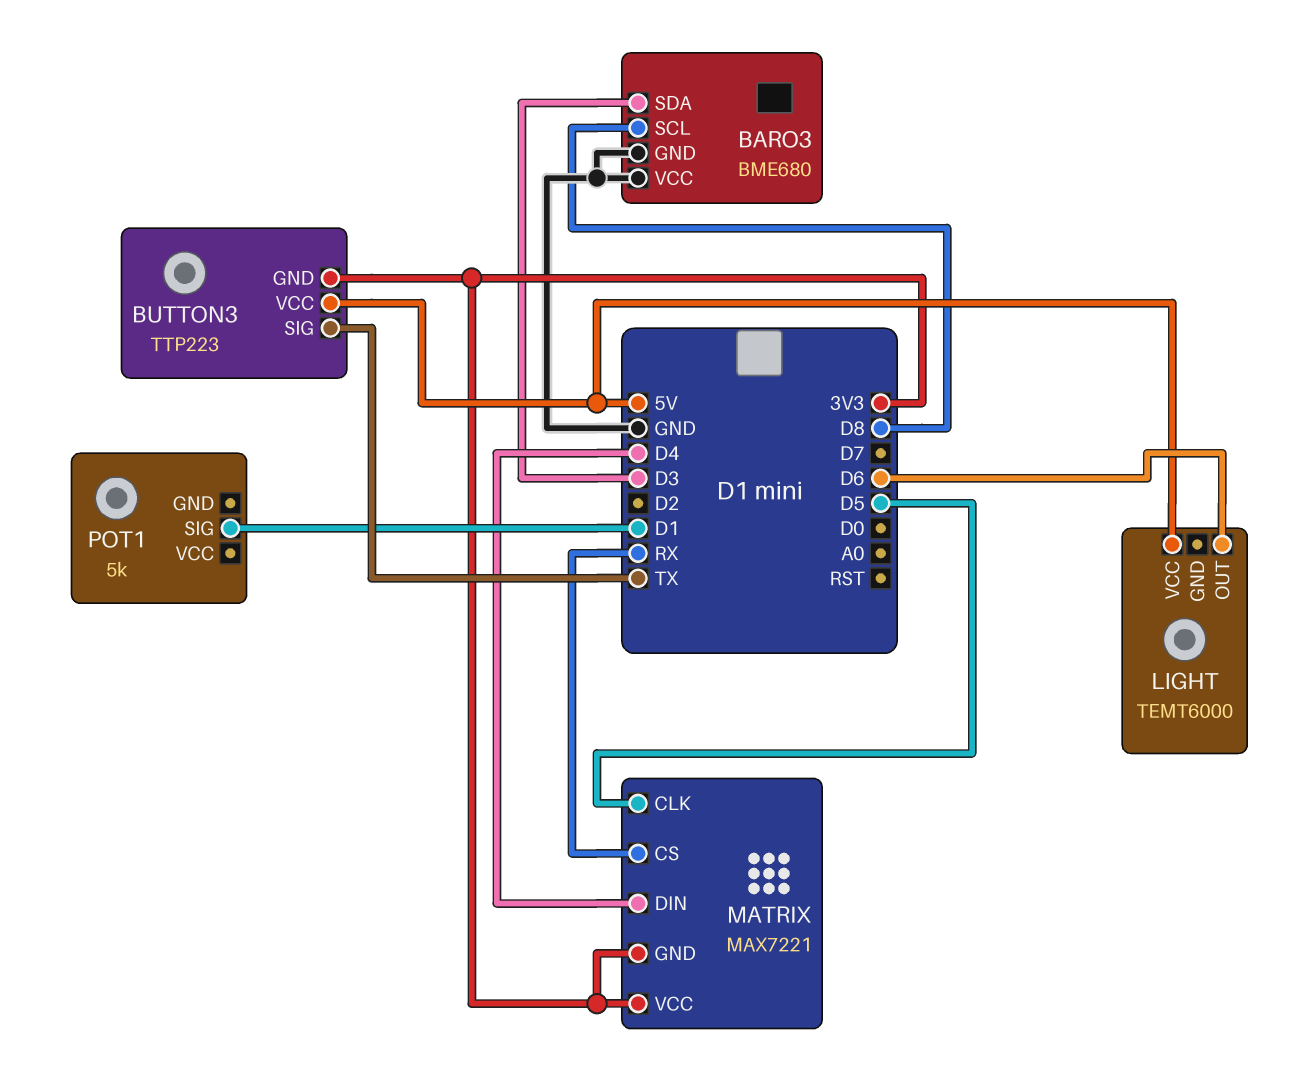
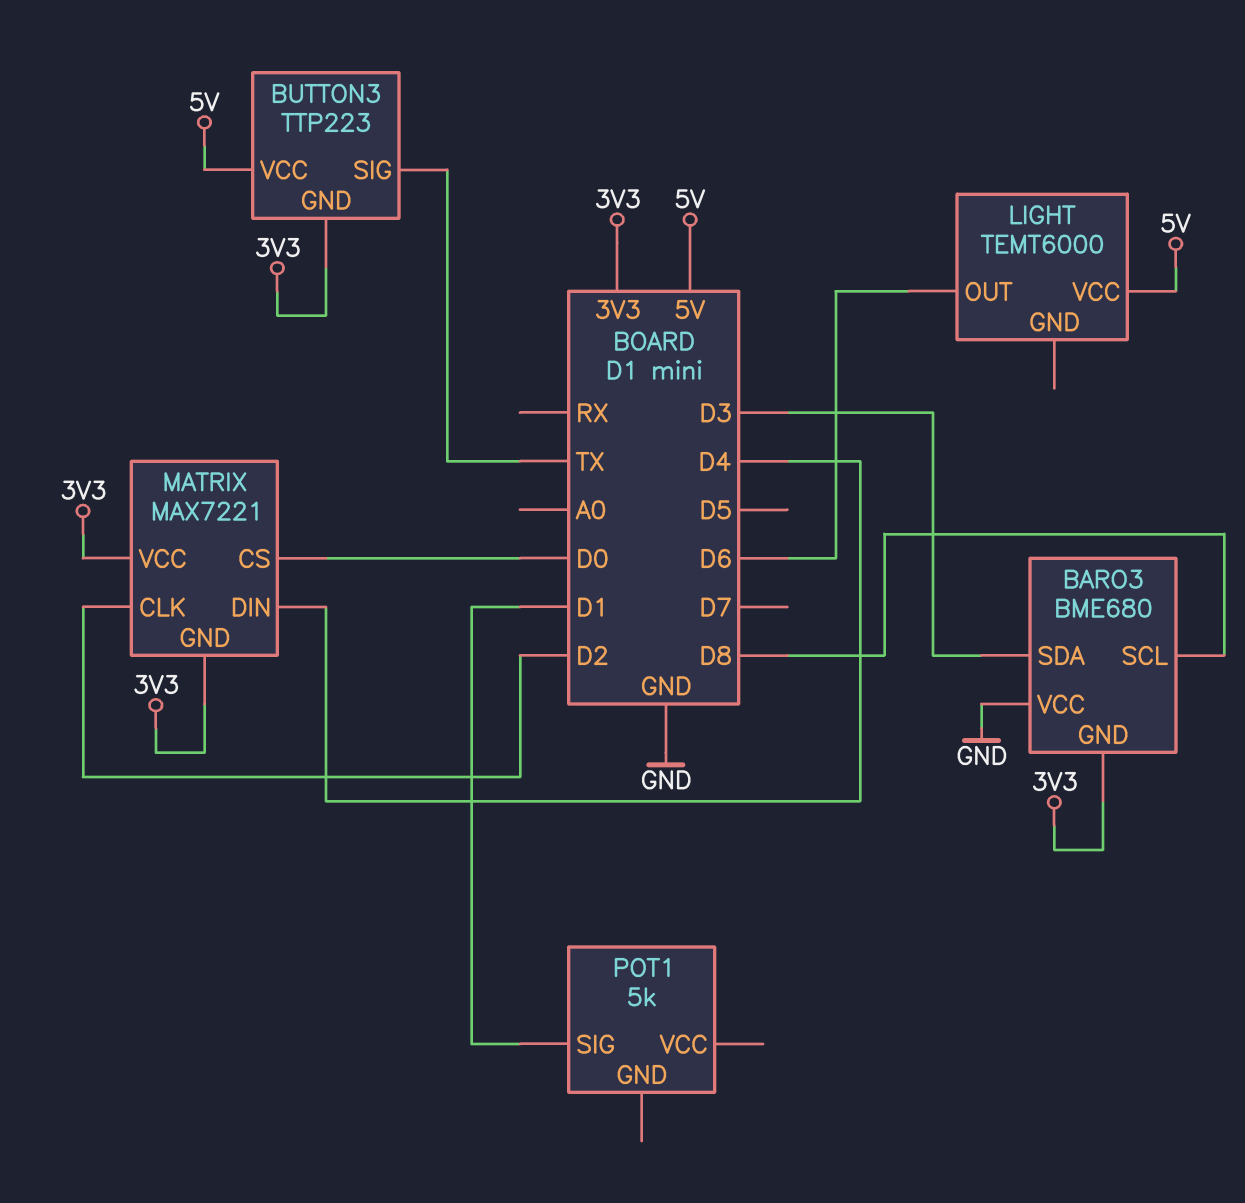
BARO3 pin GND: GND -> 3V3
MATRIX pin CLK: D5 -> D2
MATRIX pin CS: RX -> D0

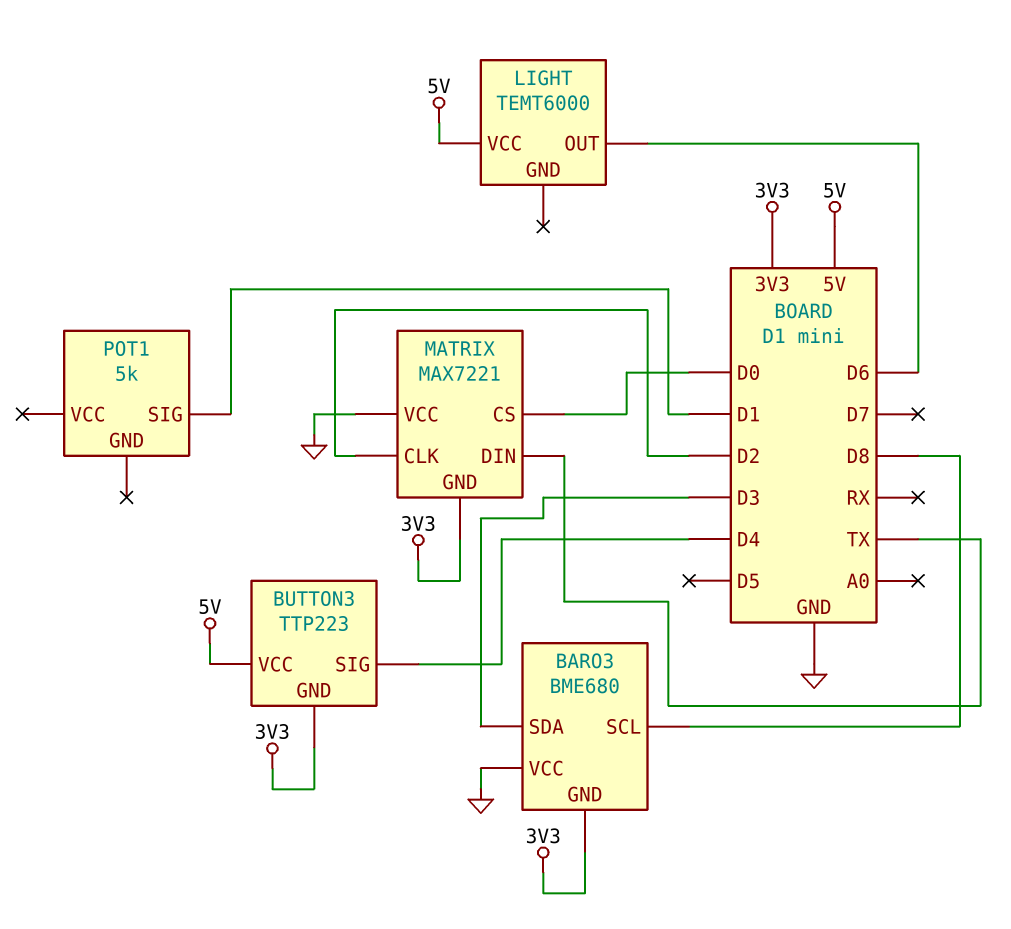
BUTTON3 pin SIG: TX -> D4
MATRIX pin DIN: D4 -> TX
MATRIX pin VCC: 3V3 -> GND

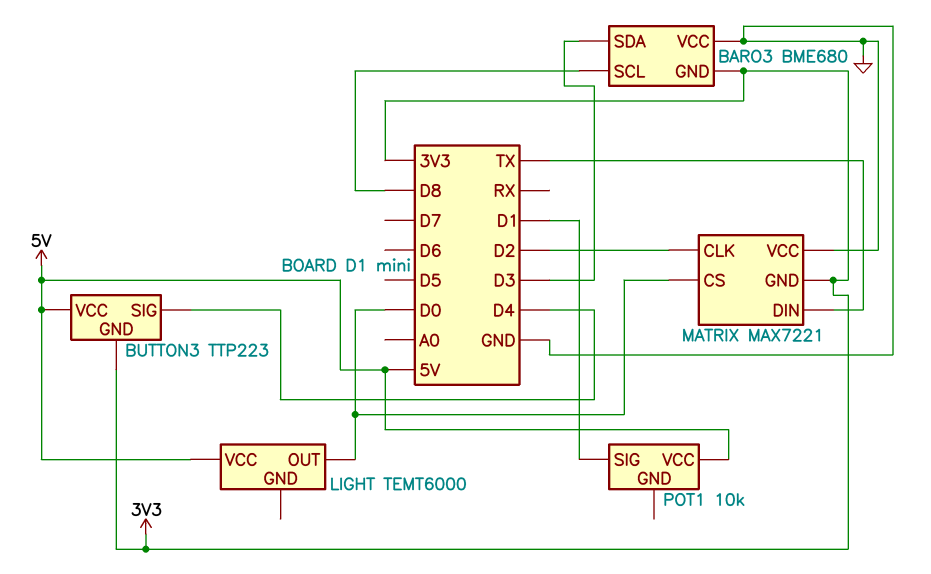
LIGHT pin OUT: D6 -> D0
POT1: 5k -> 10k
POT1 pin VCC: none -> 5V

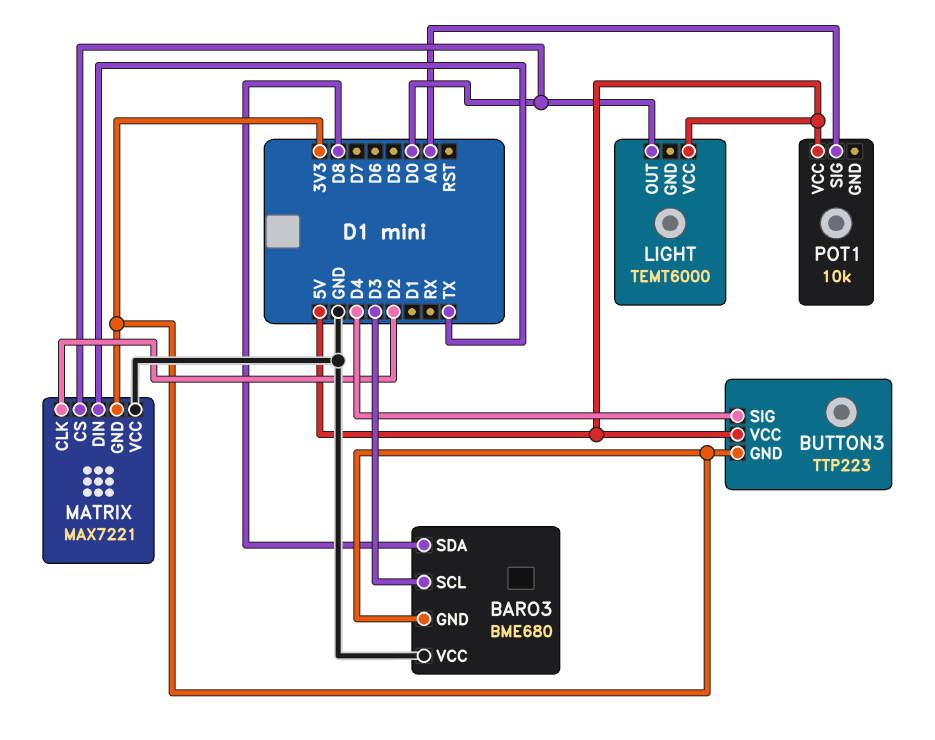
BARO3 pin SCL: D8 -> D3
BARO3 pin SDA: D3 -> D8
POT1 pin SIG: D1 -> A0

